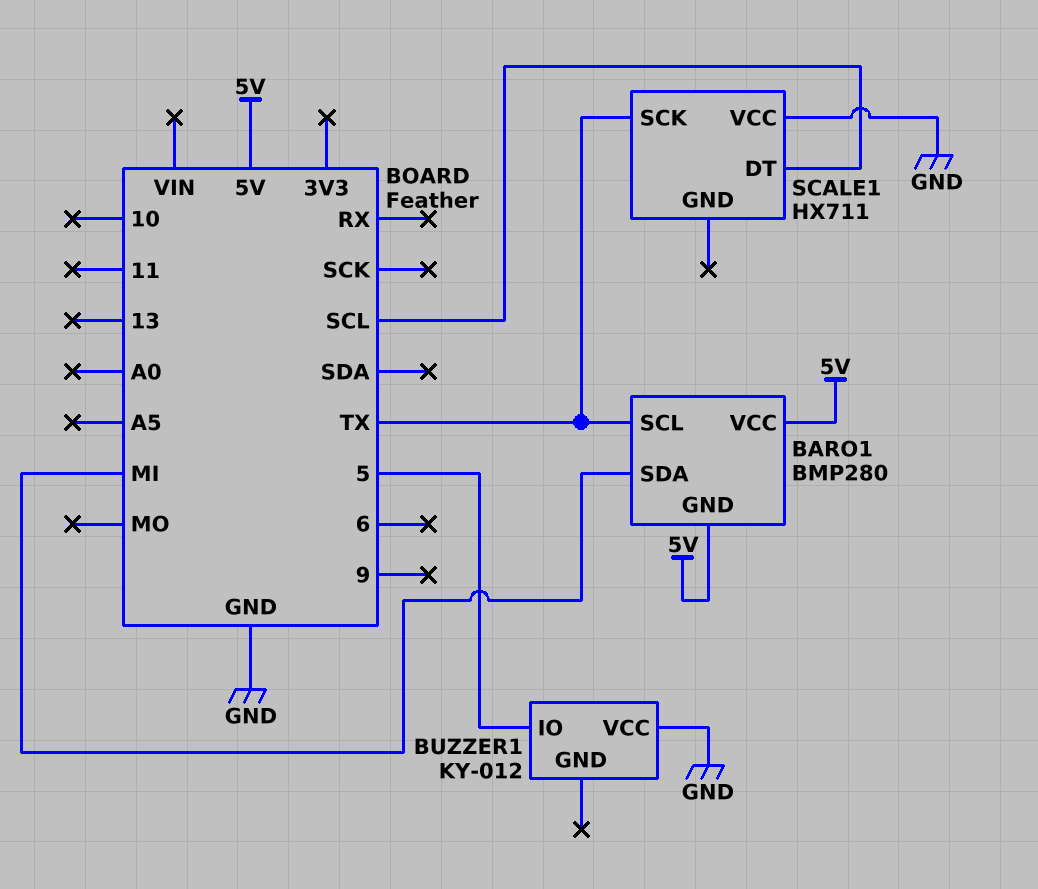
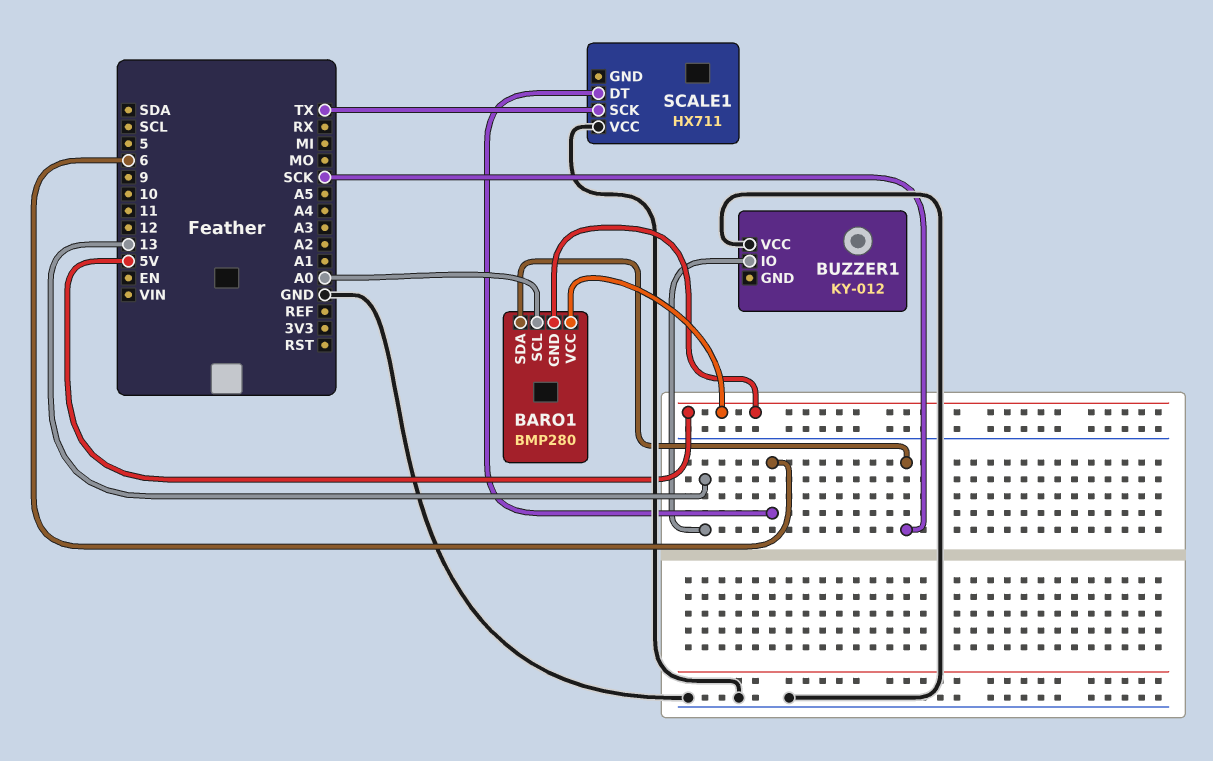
BARO1 pin SCL: TX -> A0
BARO1 pin SDA: MI -> SCK
BUZZER1 pin IO: 5 -> 13
SCALE1 pin DT: SCL -> 6

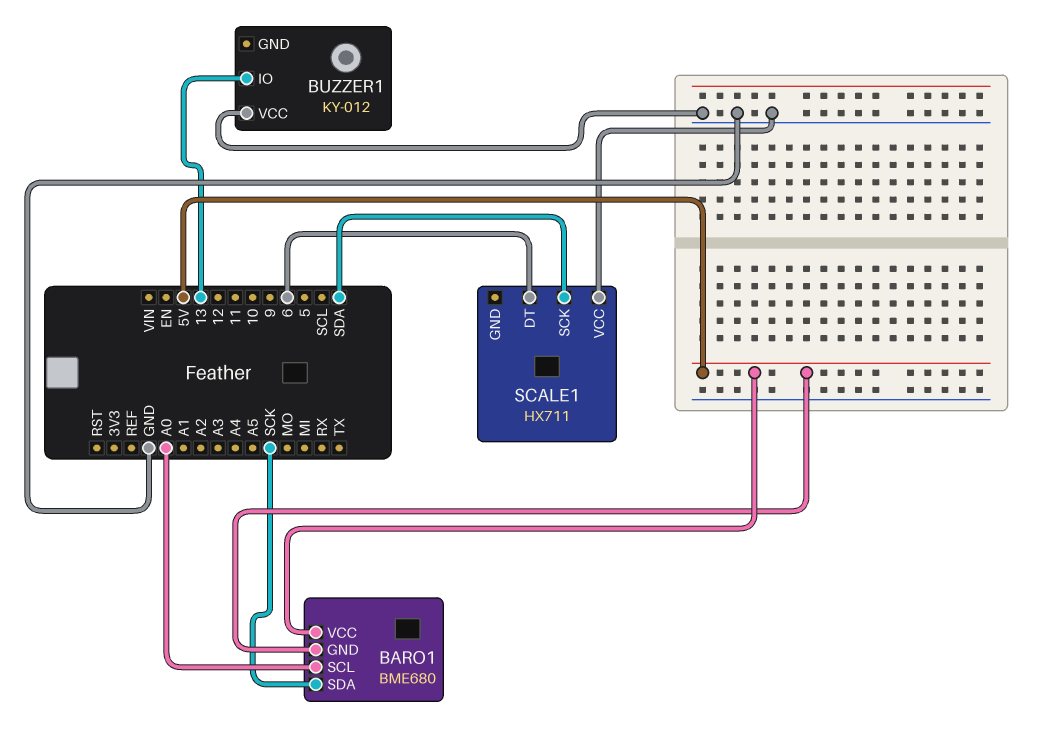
BARO1: BMP280 -> BME680
SCALE1 pin SCK: TX -> SDA

